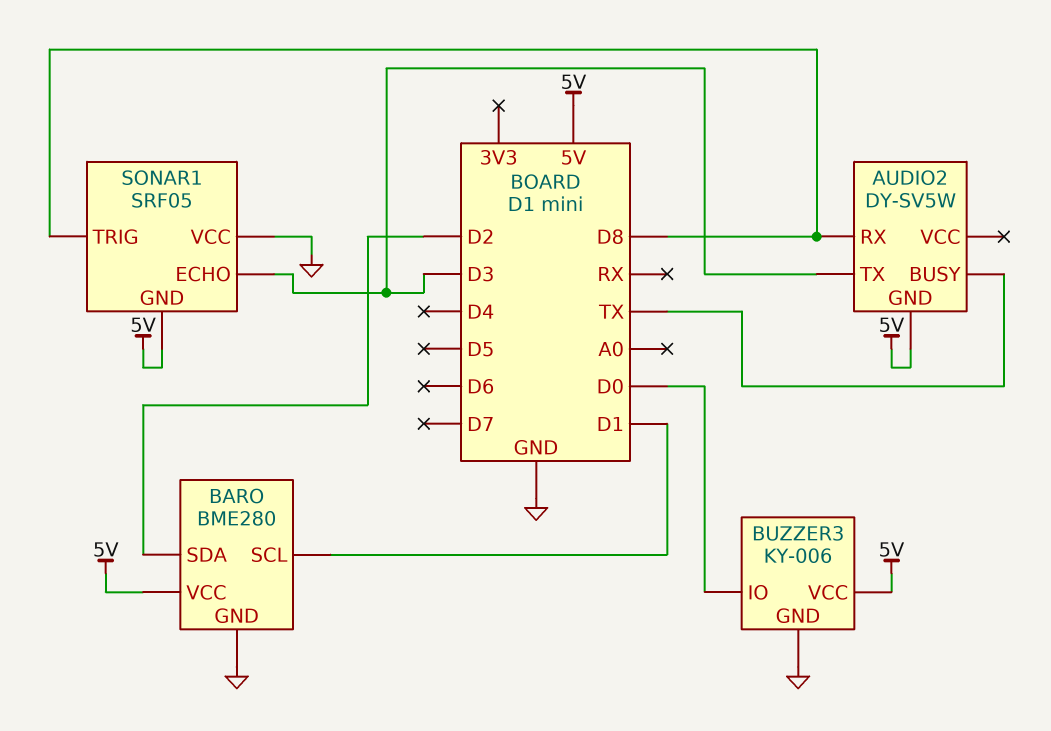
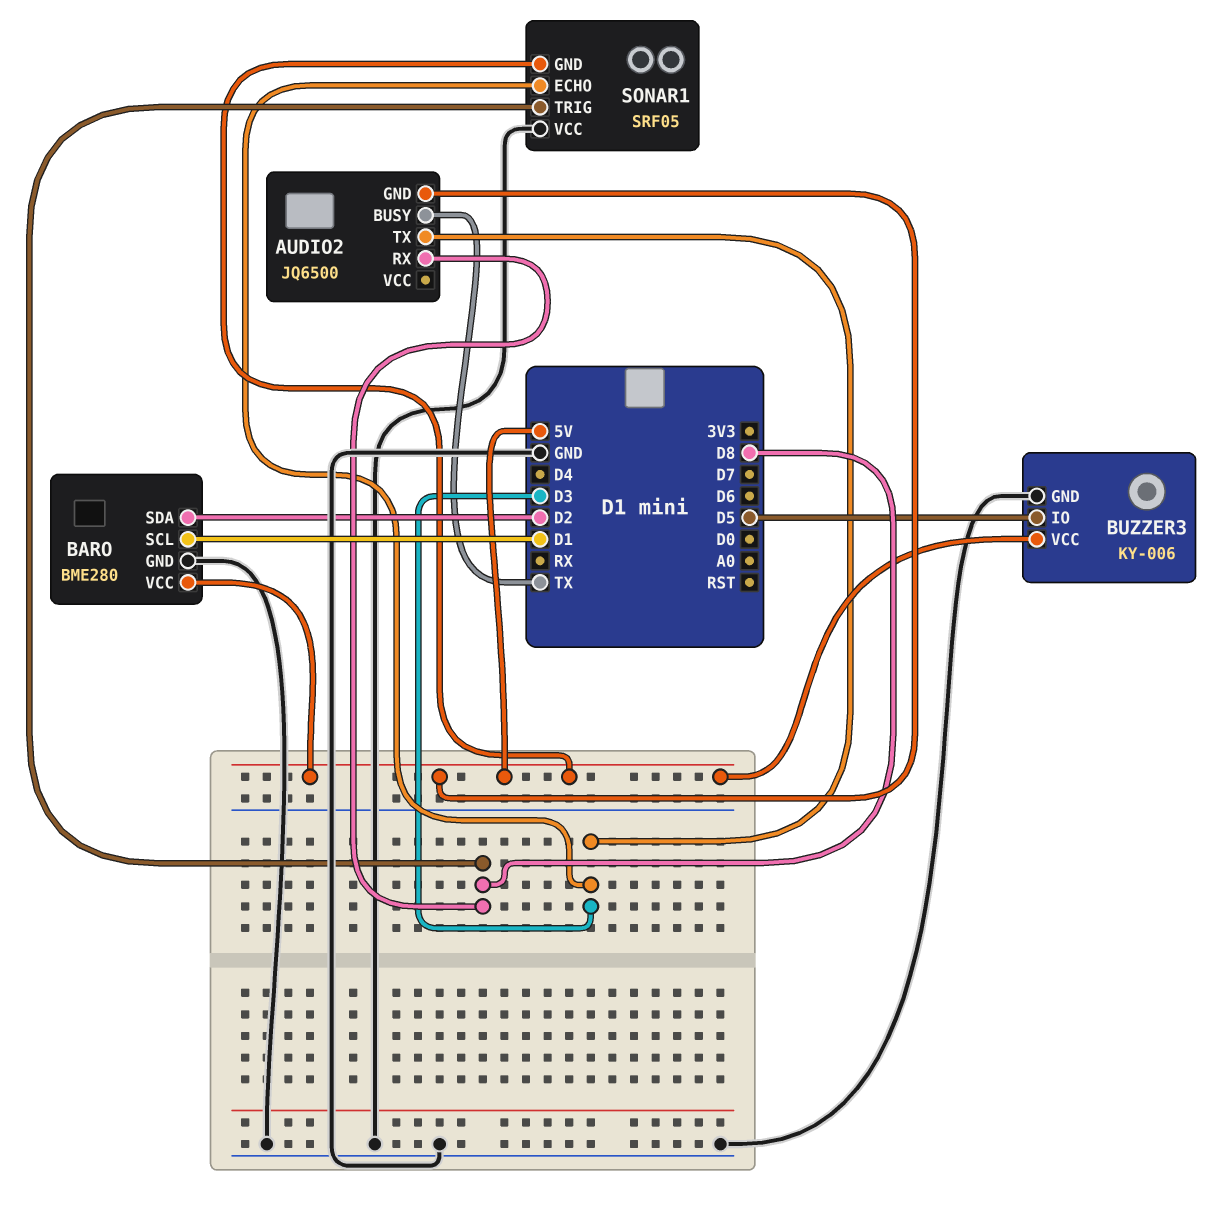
AUDIO2: DY-SV5W -> JQ6500
BUZZER3 pin IO: D0 -> D5

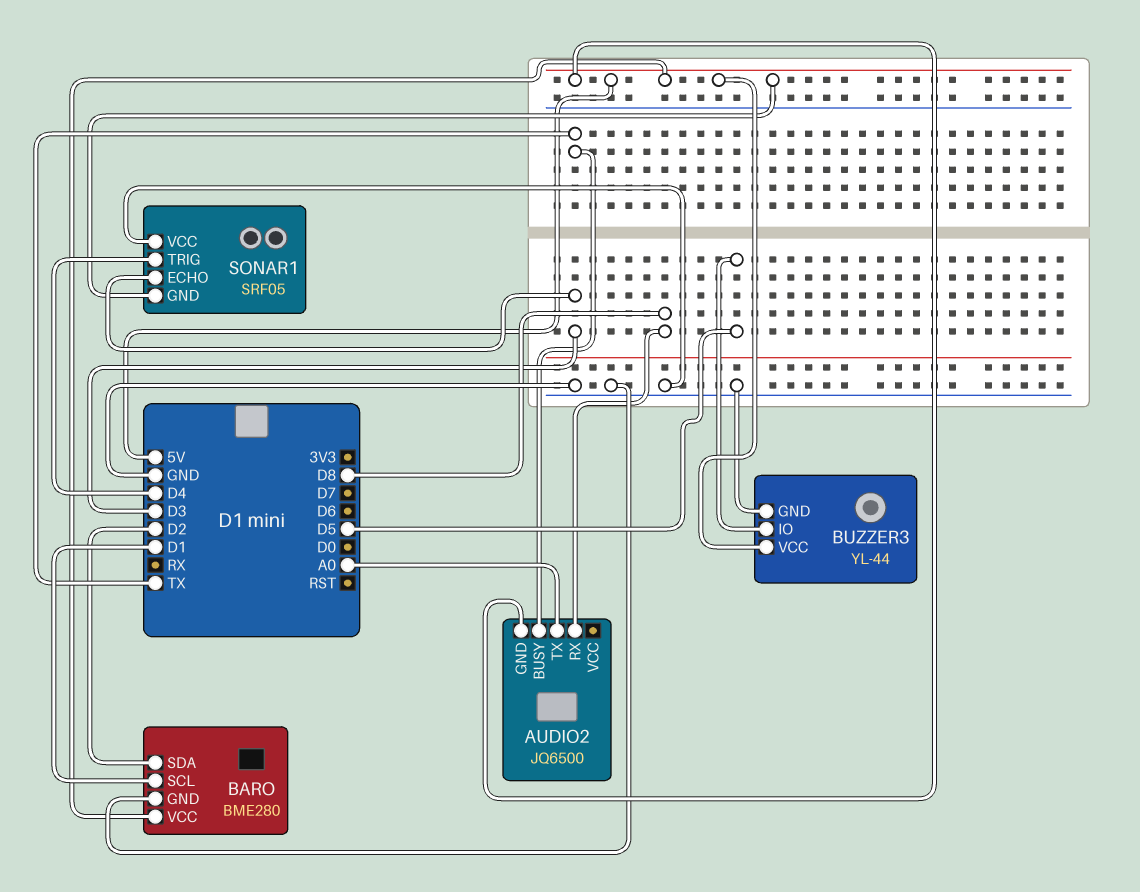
AUDIO2 pin TX: D3 -> A0
BUZZER3: KY-006 -> YL-44
SONAR1 pin TRIG: D8 -> D4

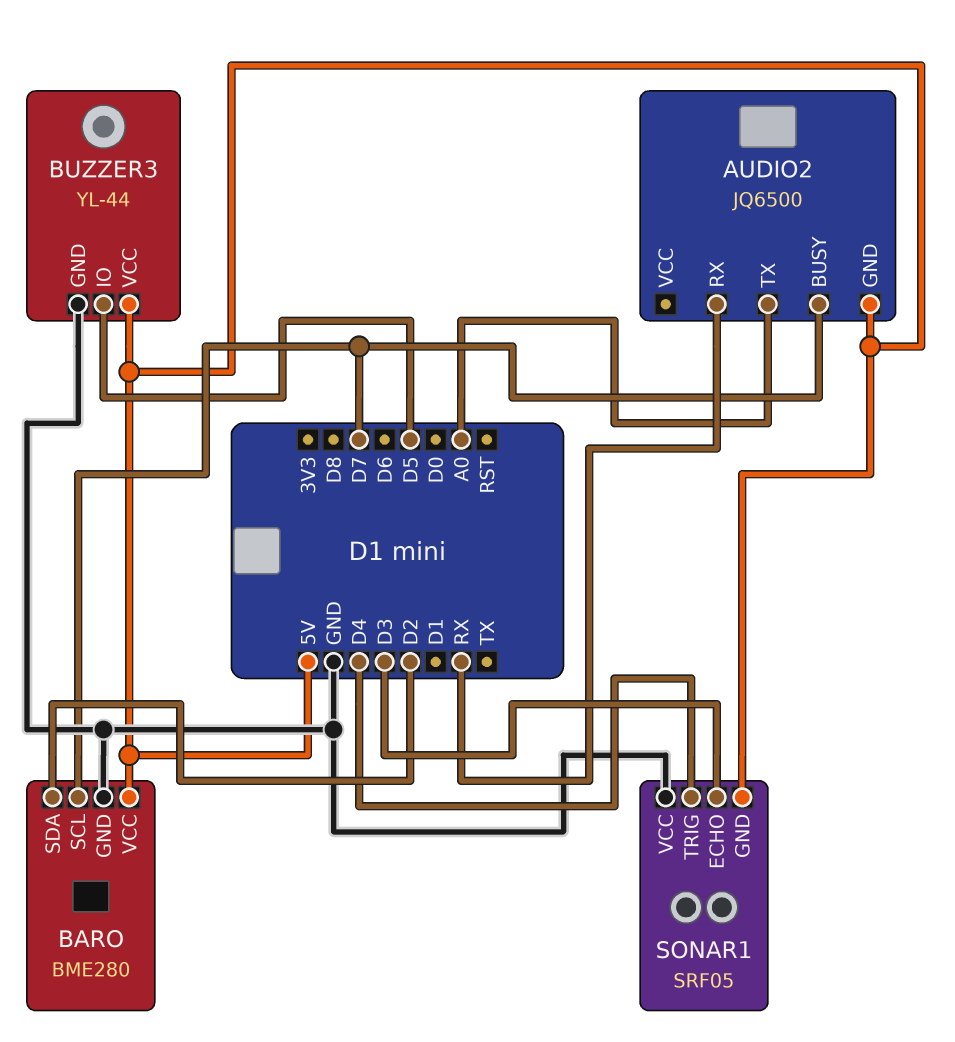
AUDIO2 pin BUSY: TX -> D7
AUDIO2 pin RX: D8 -> RX
BARO pin SCL: D1 -> D7

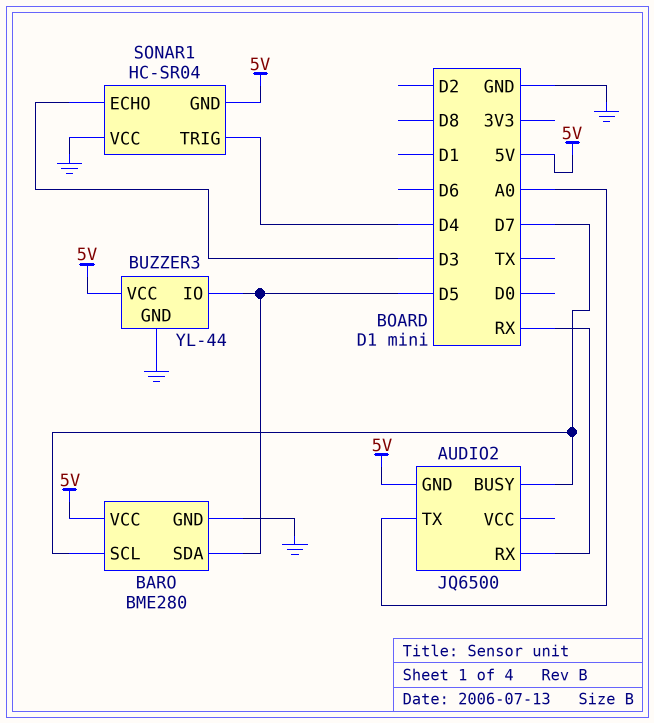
BARO pin SDA: D2 -> D5
SONAR1: SRF05 -> HC-SR04

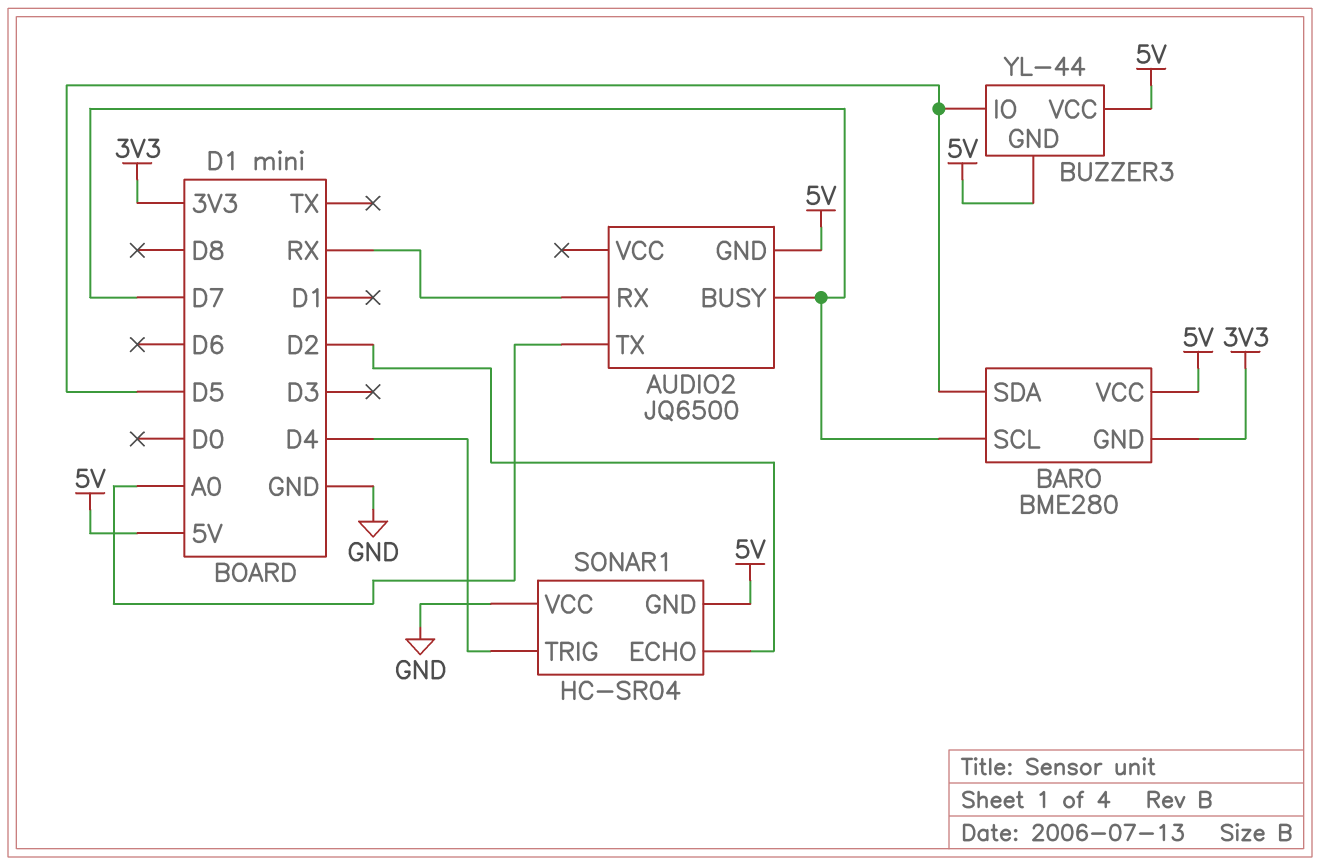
BARO pin GND: GND -> 3V3
BUZZER3 pin GND: GND -> 5V
SONAR1 pin ECHO: D3 -> D2

